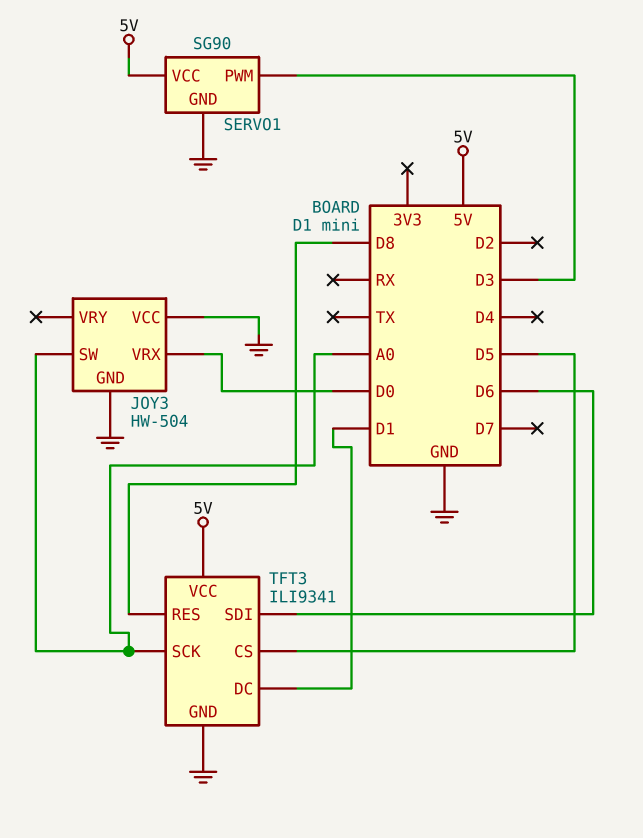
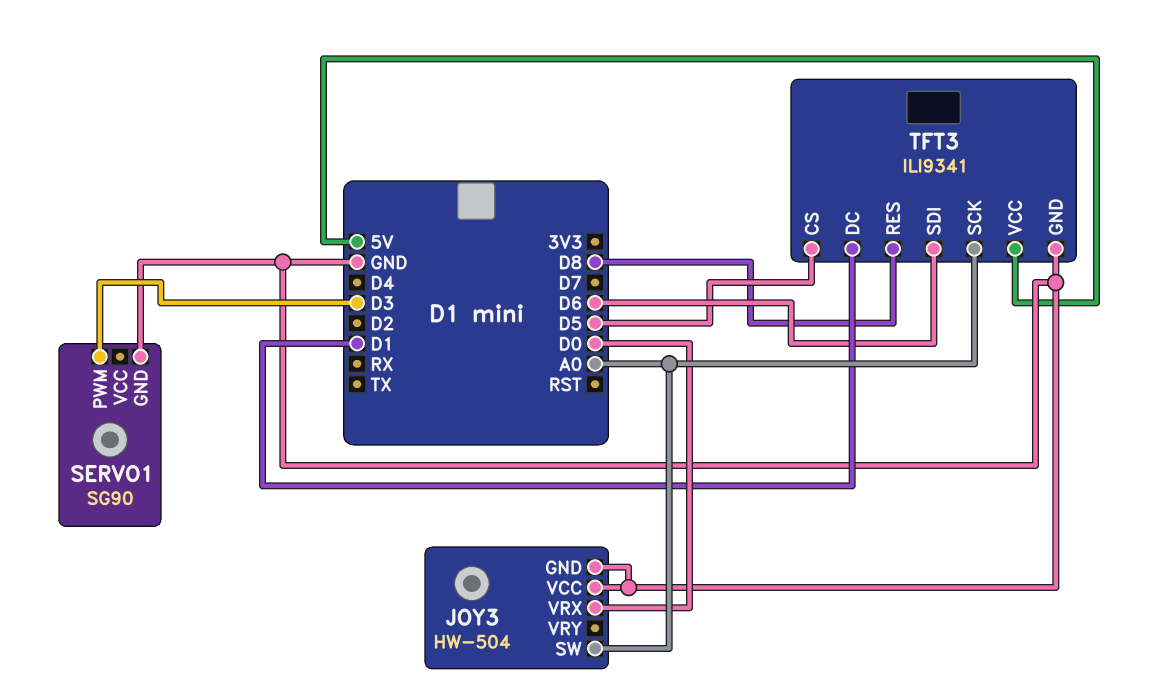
SERVO1 pin VCC: 5V -> none

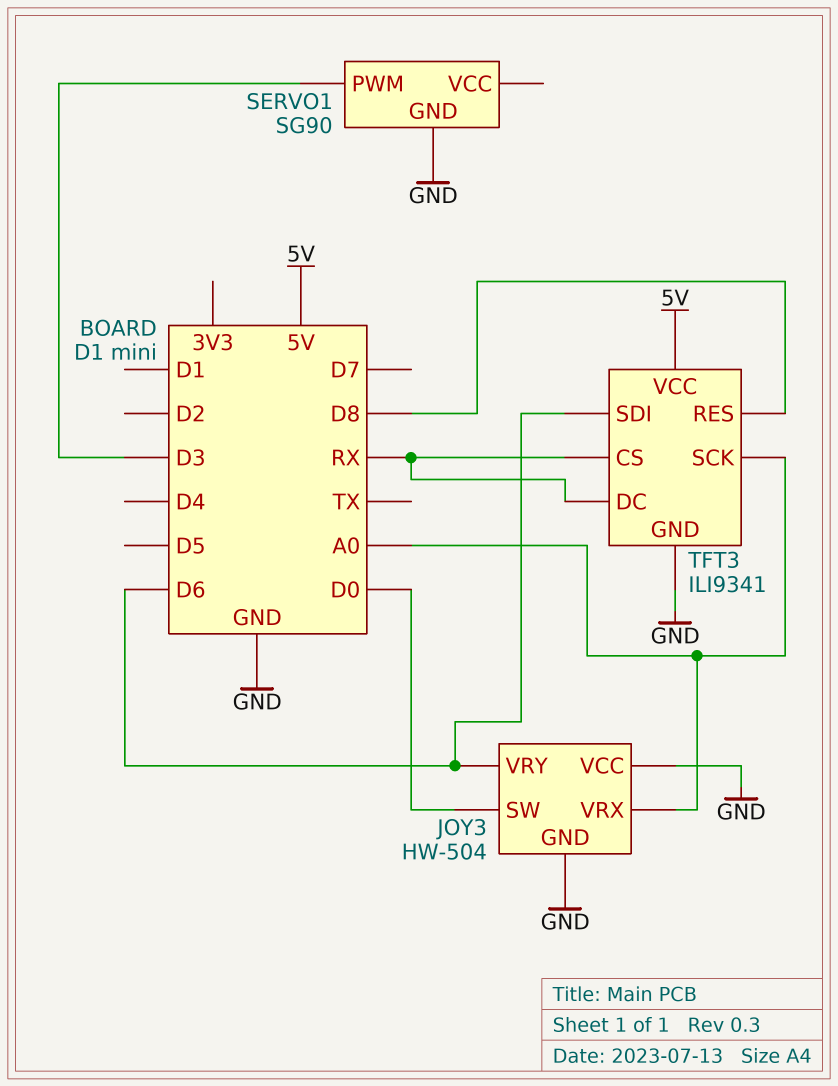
JOY3 pin SW: A0 -> D0
JOY3 pin VRX: D0 -> A0
JOY3 pin VRY: none -> D6
TFT3 pin CS: D5 -> RX
TFT3 pin DC: D1 -> RX

